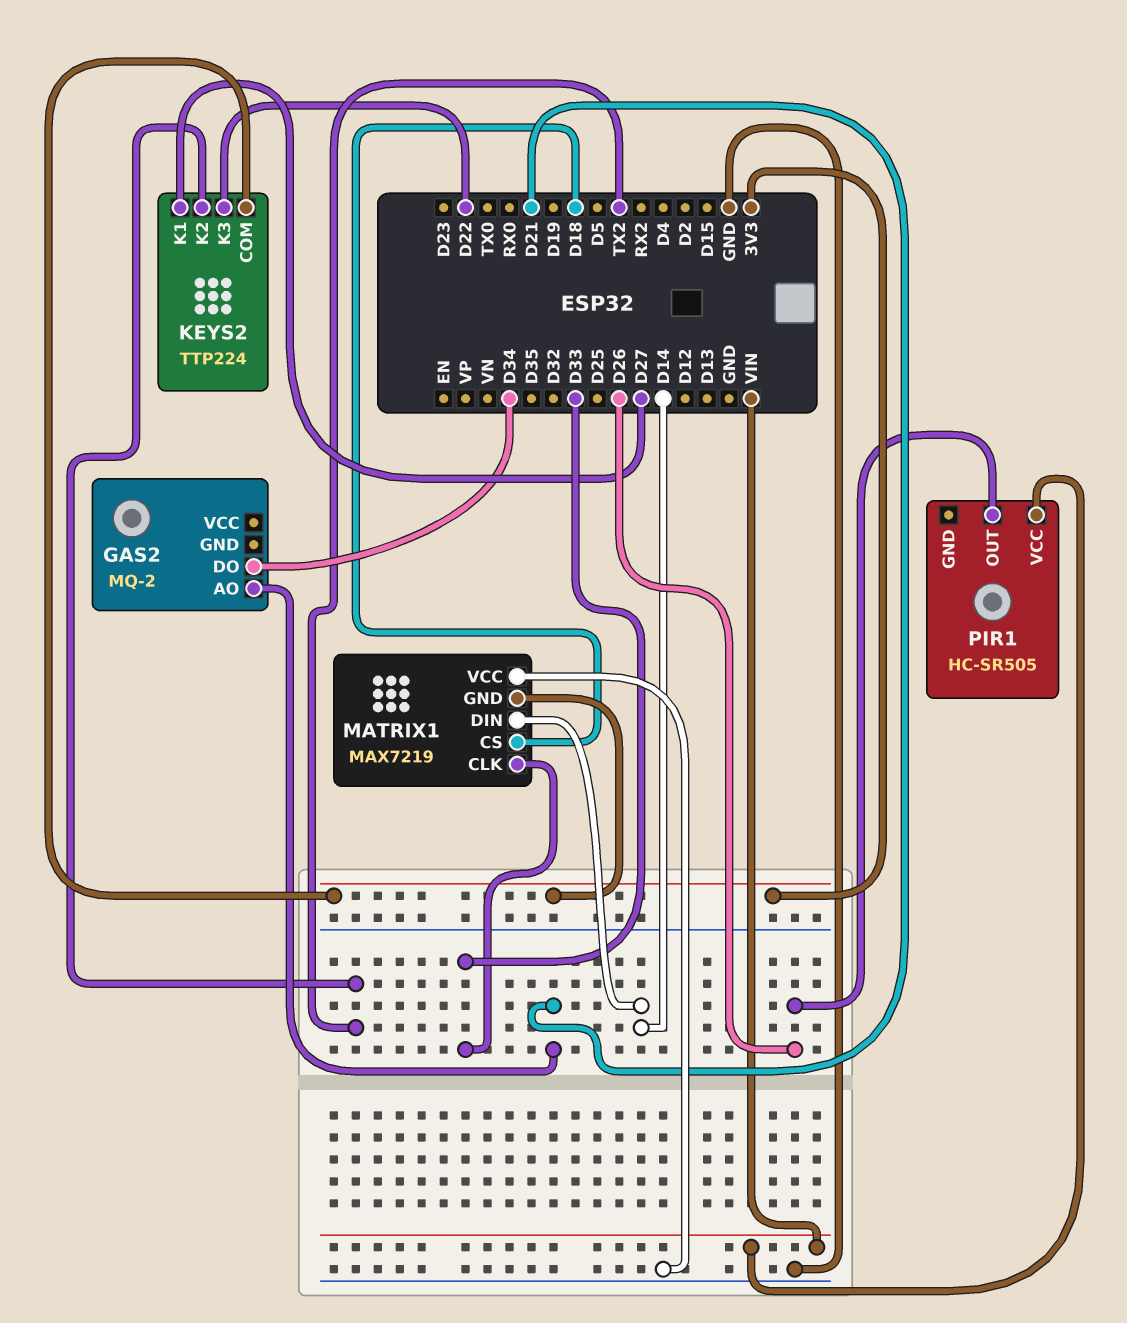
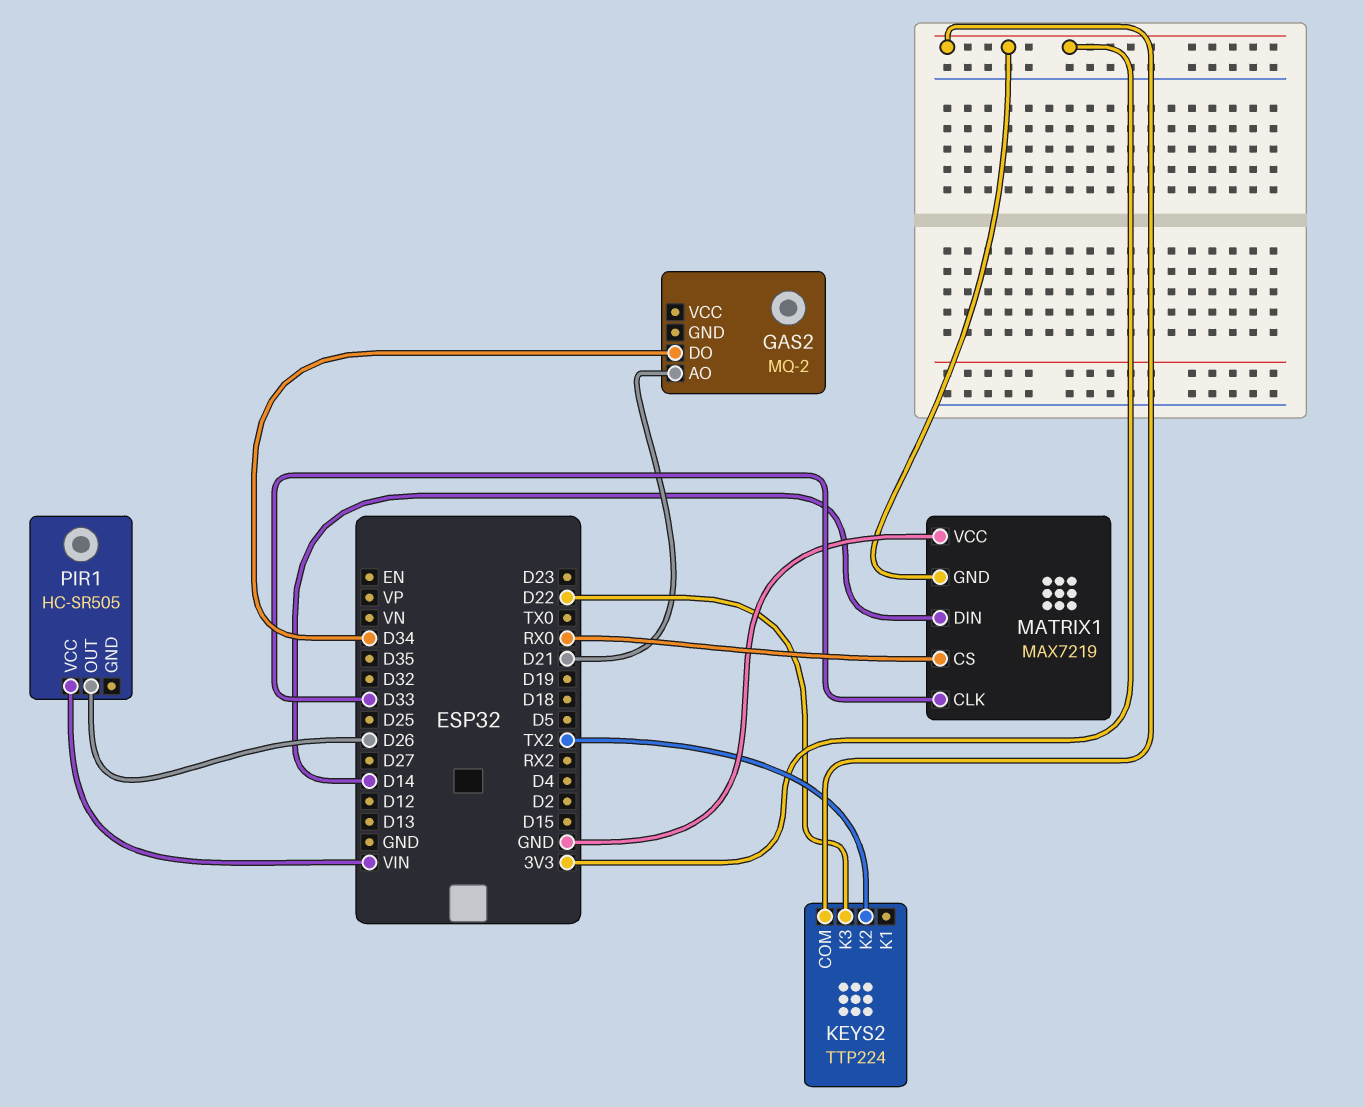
KEYS2 pin K1: D27 -> none
MATRIX1 pin CS: D18 -> RX0

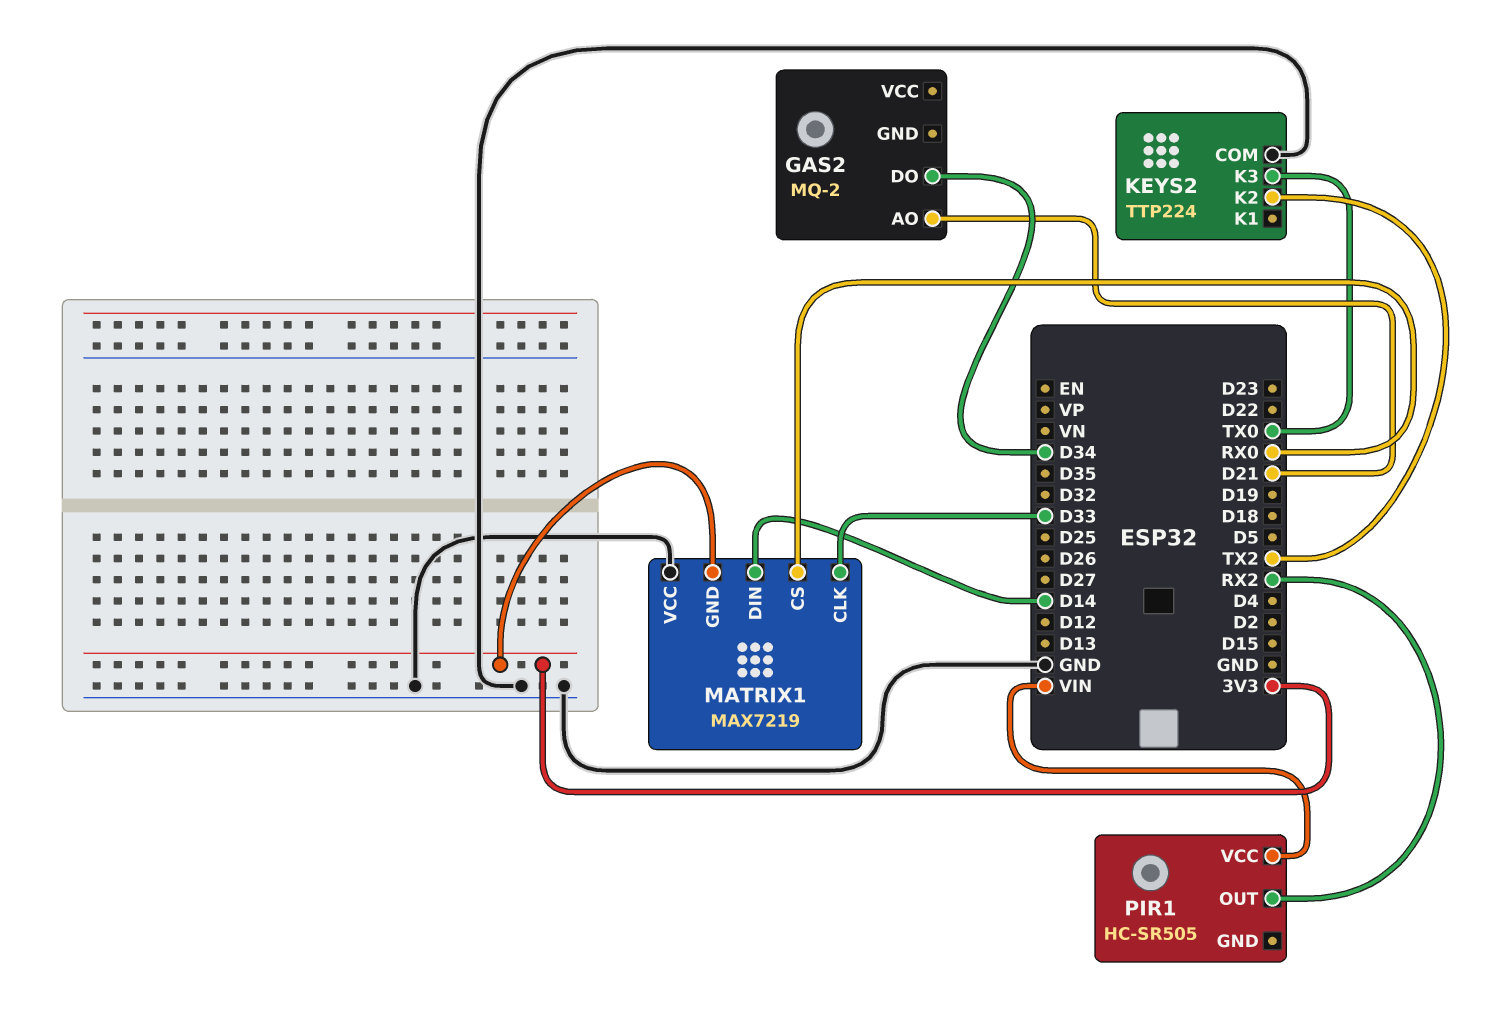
KEYS2 pin COM: 3V3 -> GND
KEYS2 pin K3: D22 -> TX0
PIR1 pin OUT: D26 -> RX2

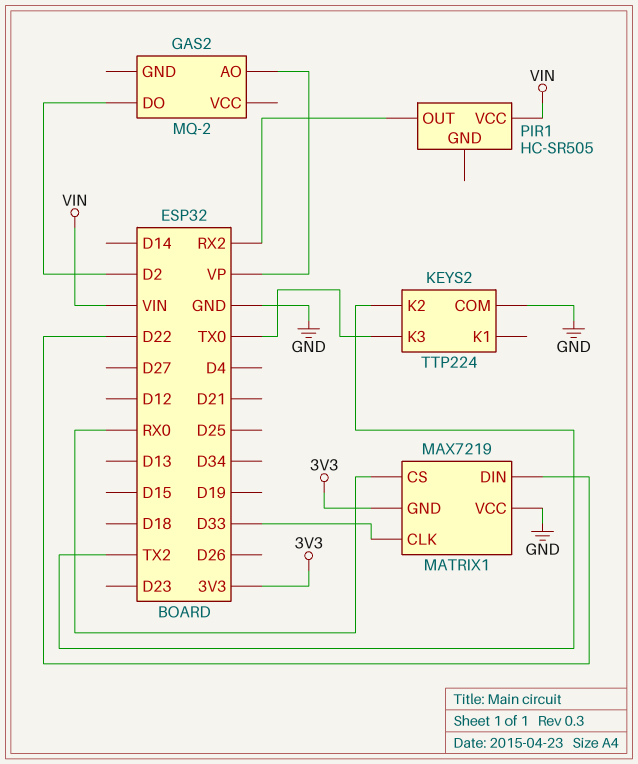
GAS2 pin AO: D21 -> VP
GAS2 pin DO: D34 -> D2
MATRIX1 pin DIN: D14 -> D22

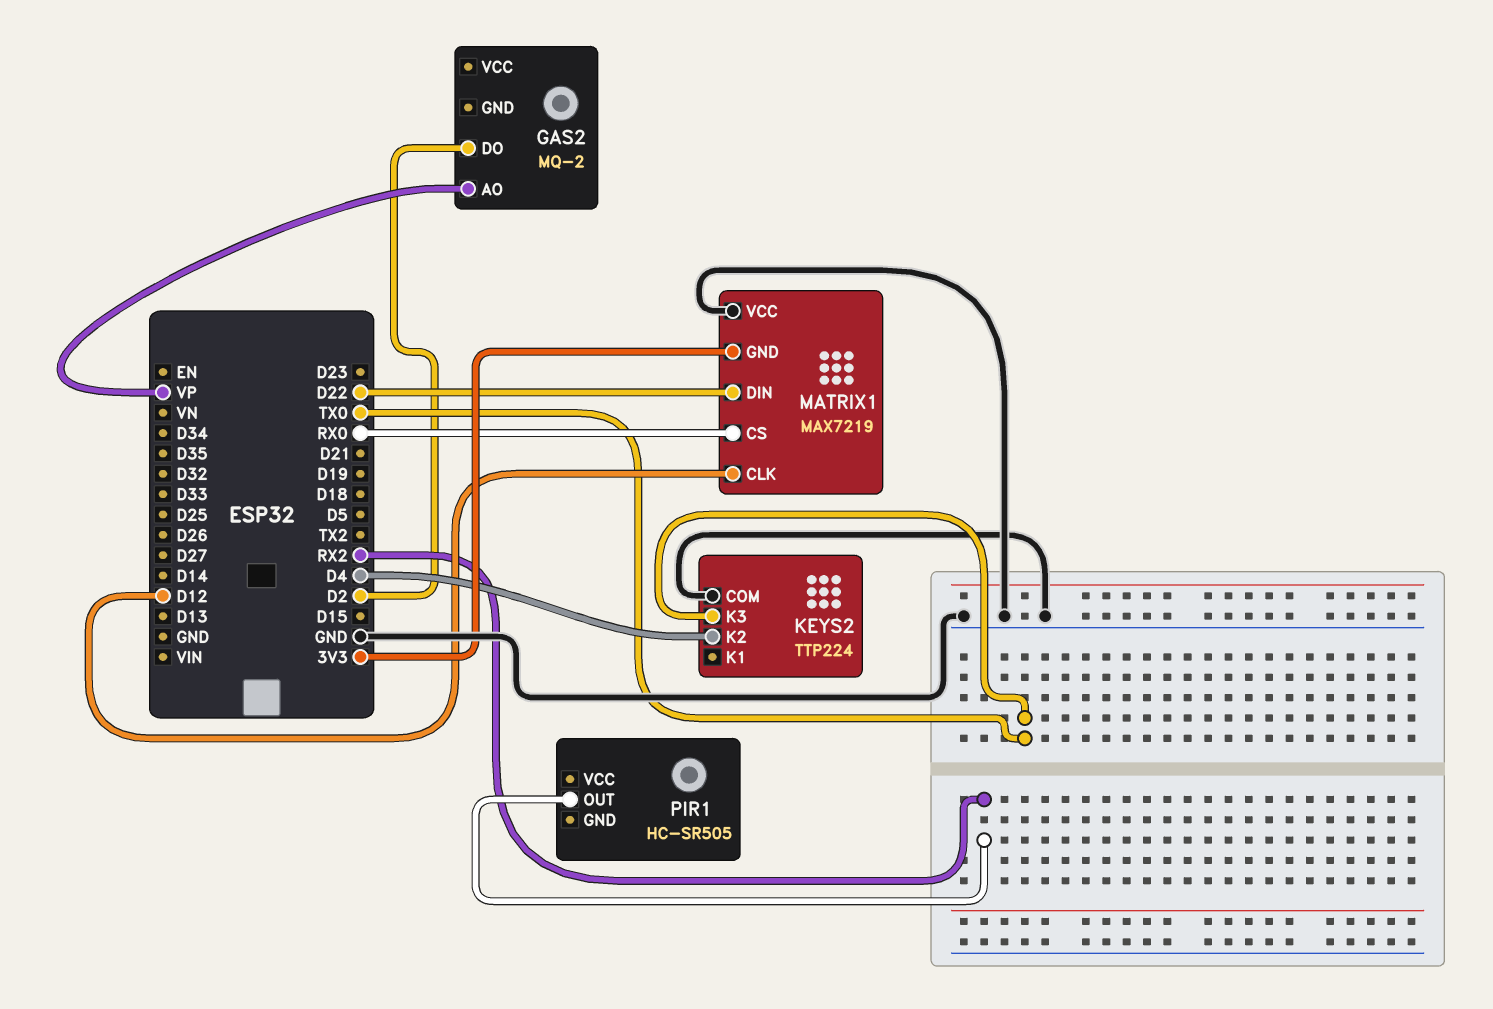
KEYS2 pin K2: TX2 -> D4
MATRIX1 pin CLK: D33 -> D12
PIR1 pin VCC: VIN -> none

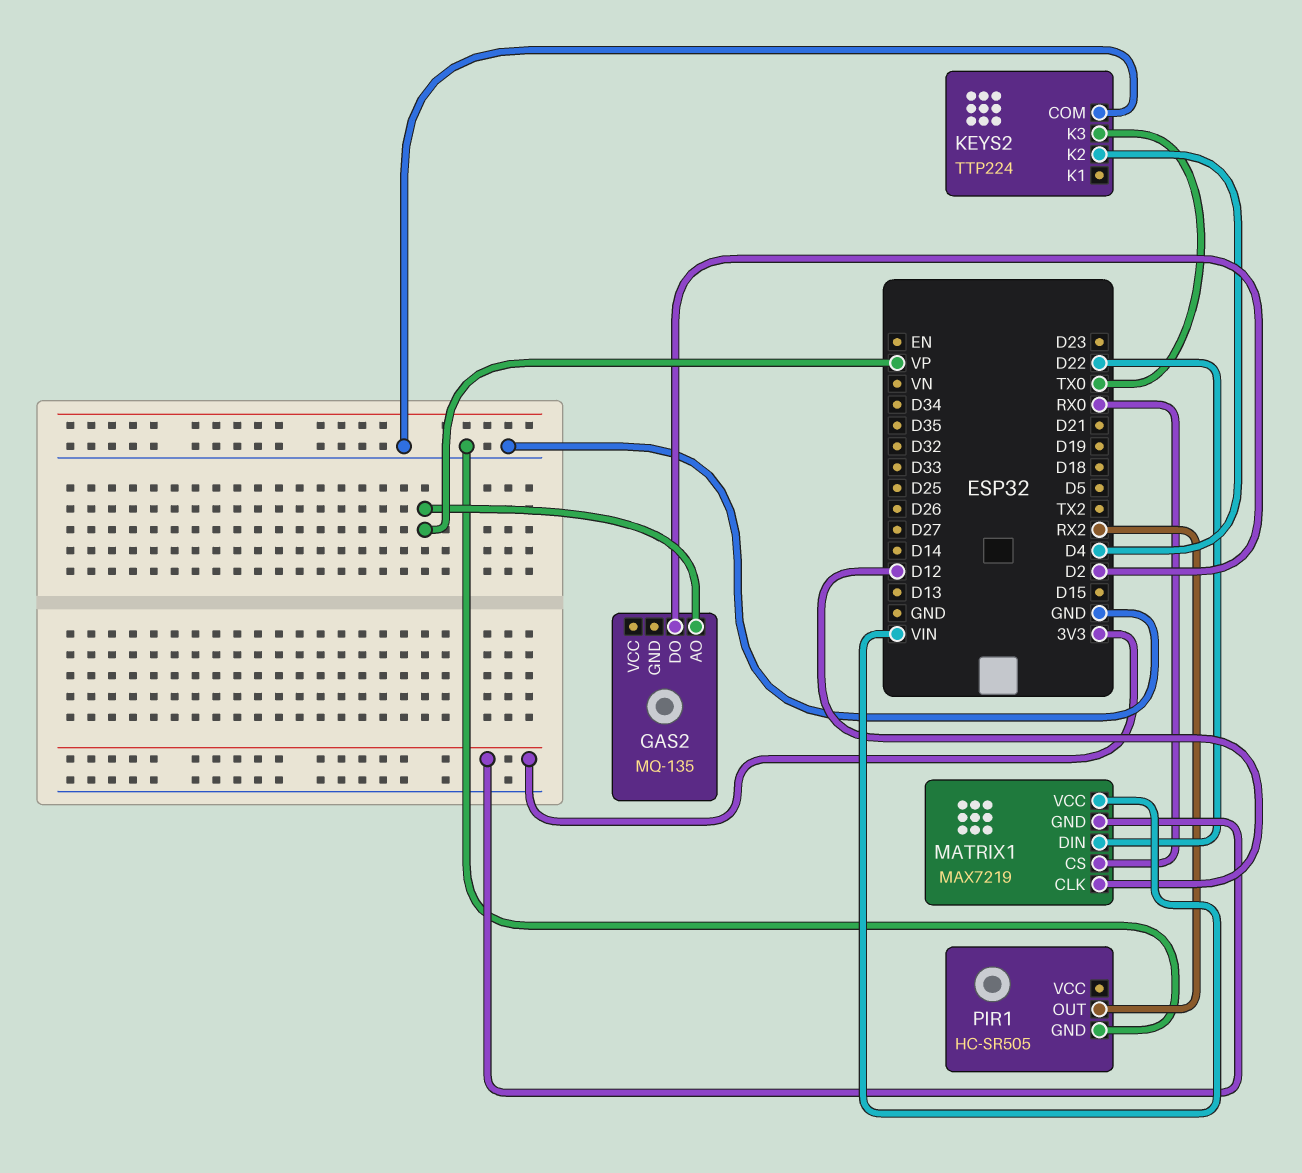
GAS2: MQ-2 -> MQ-135
MATRIX1 pin VCC: GND -> VIN
PIR1 pin GND: none -> GND

